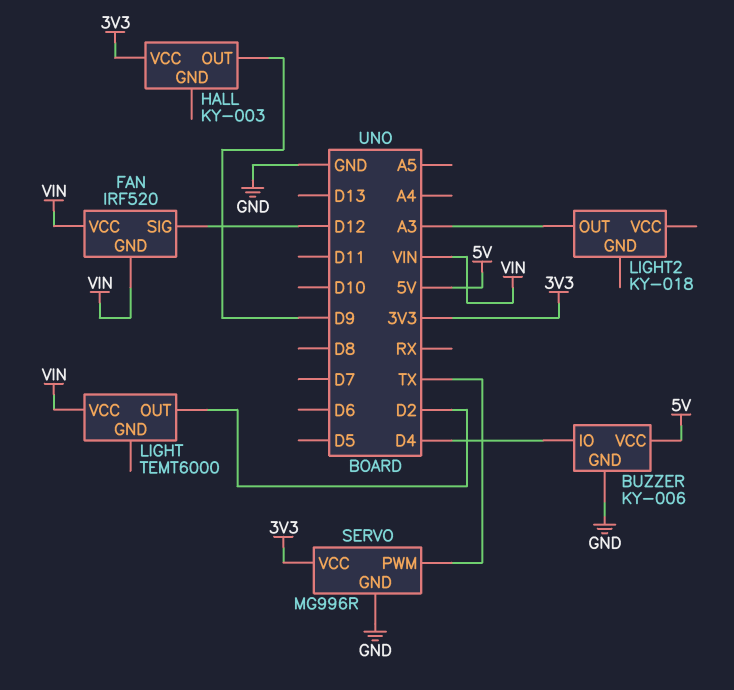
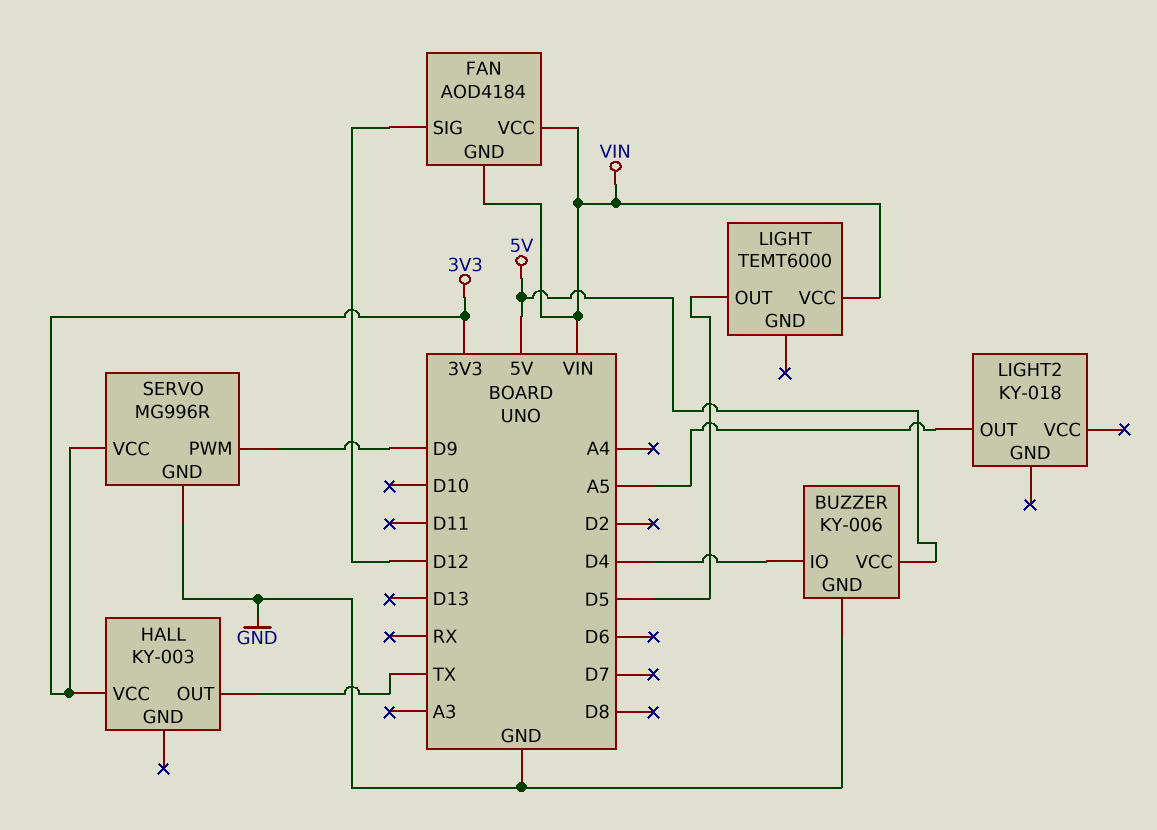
FAN: IRF520 -> AOD4184
HALL pin OUT: D9 -> TX
LIGHT pin OUT: D2 -> D5
LIGHT2 pin OUT: A3 -> A5
SERVO pin PWM: TX -> D9

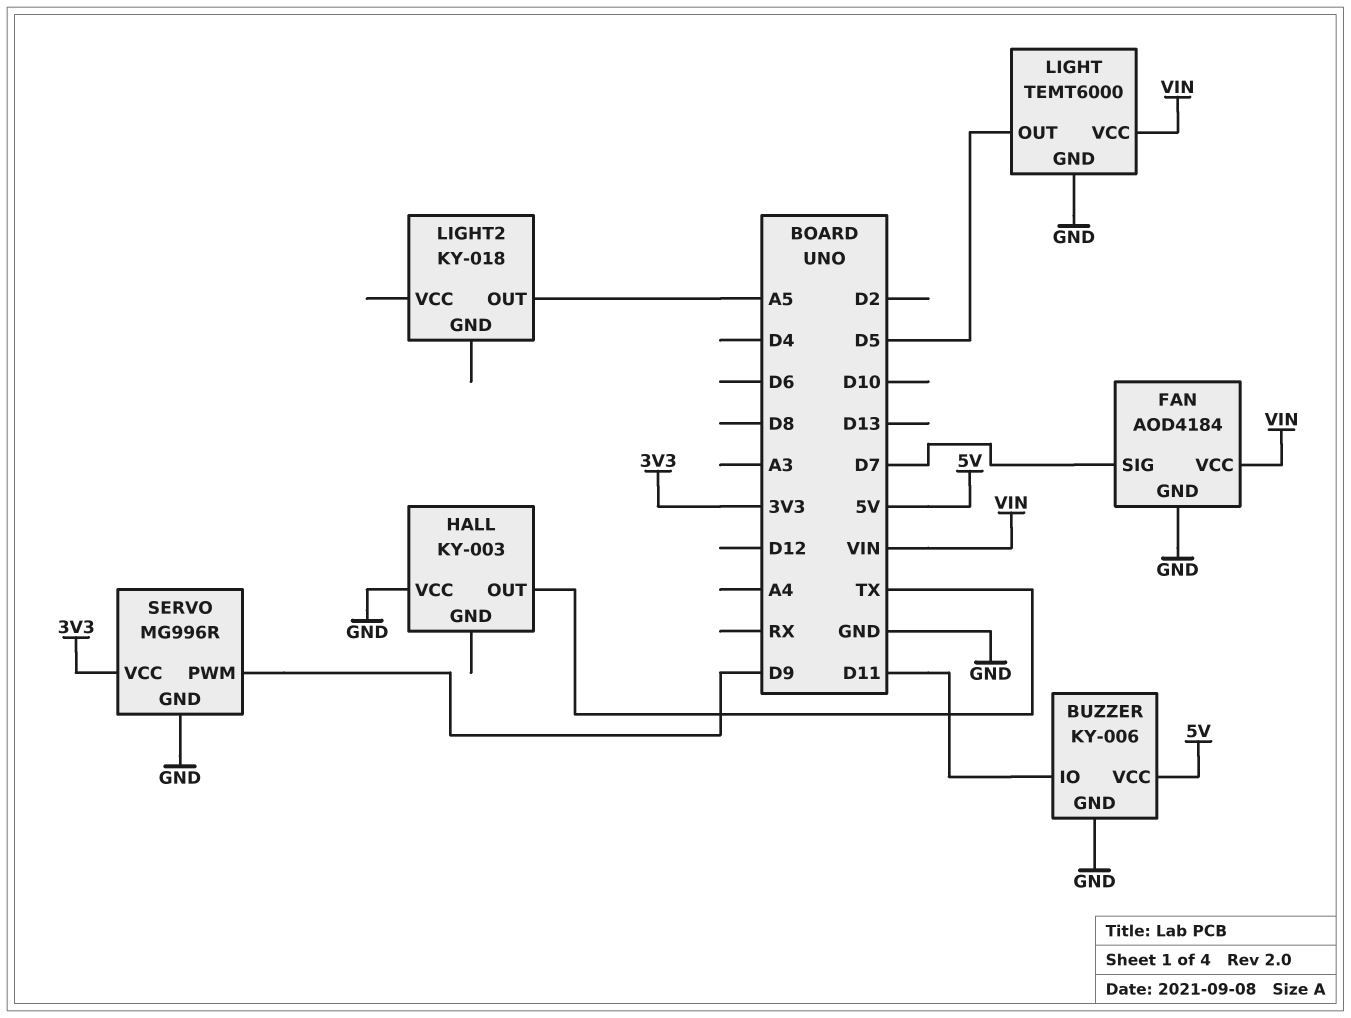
BUZZER pin IO: D4 -> D11
FAN pin GND: VIN -> GND
FAN pin SIG: D12 -> D7
HALL pin VCC: 3V3 -> GND
LIGHT pin GND: none -> GND

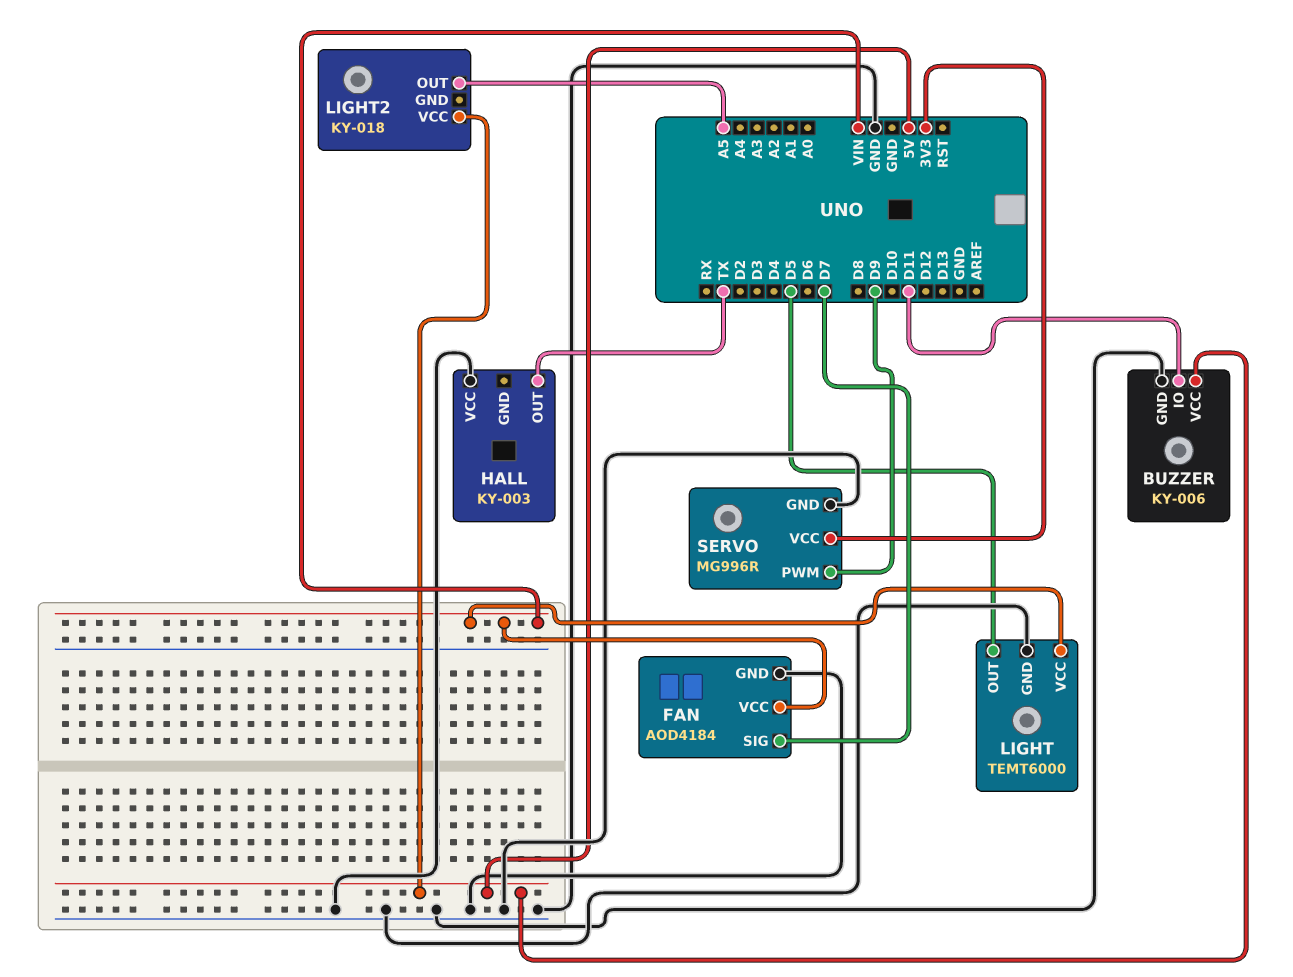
LIGHT2 pin VCC: none -> 5V

